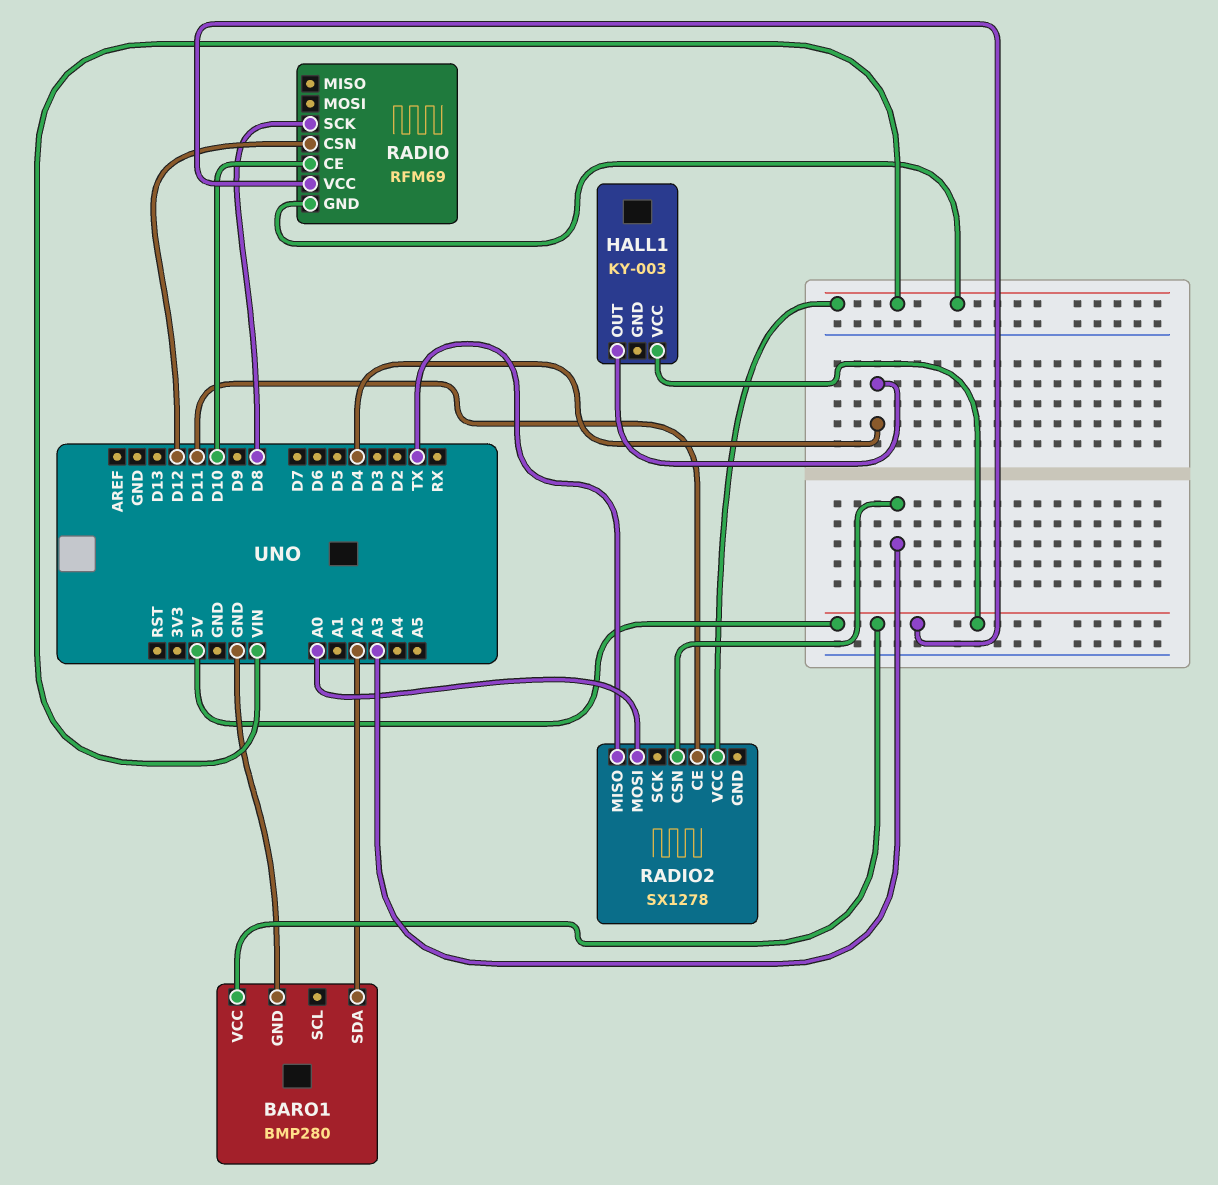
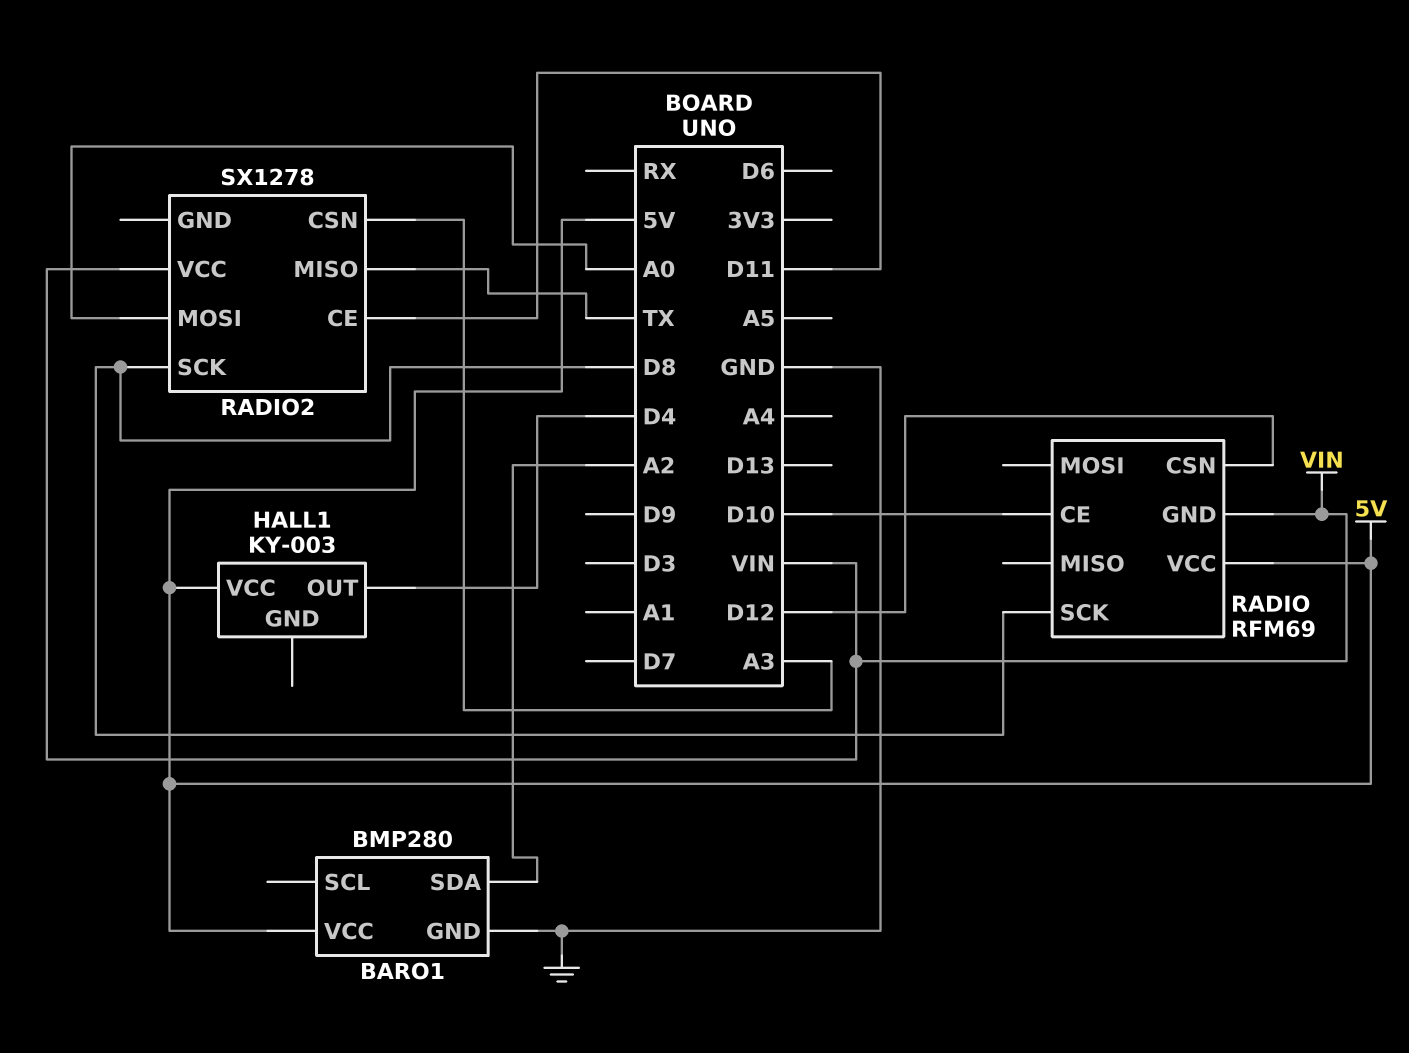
RADIO2 pin SCK: none -> D8

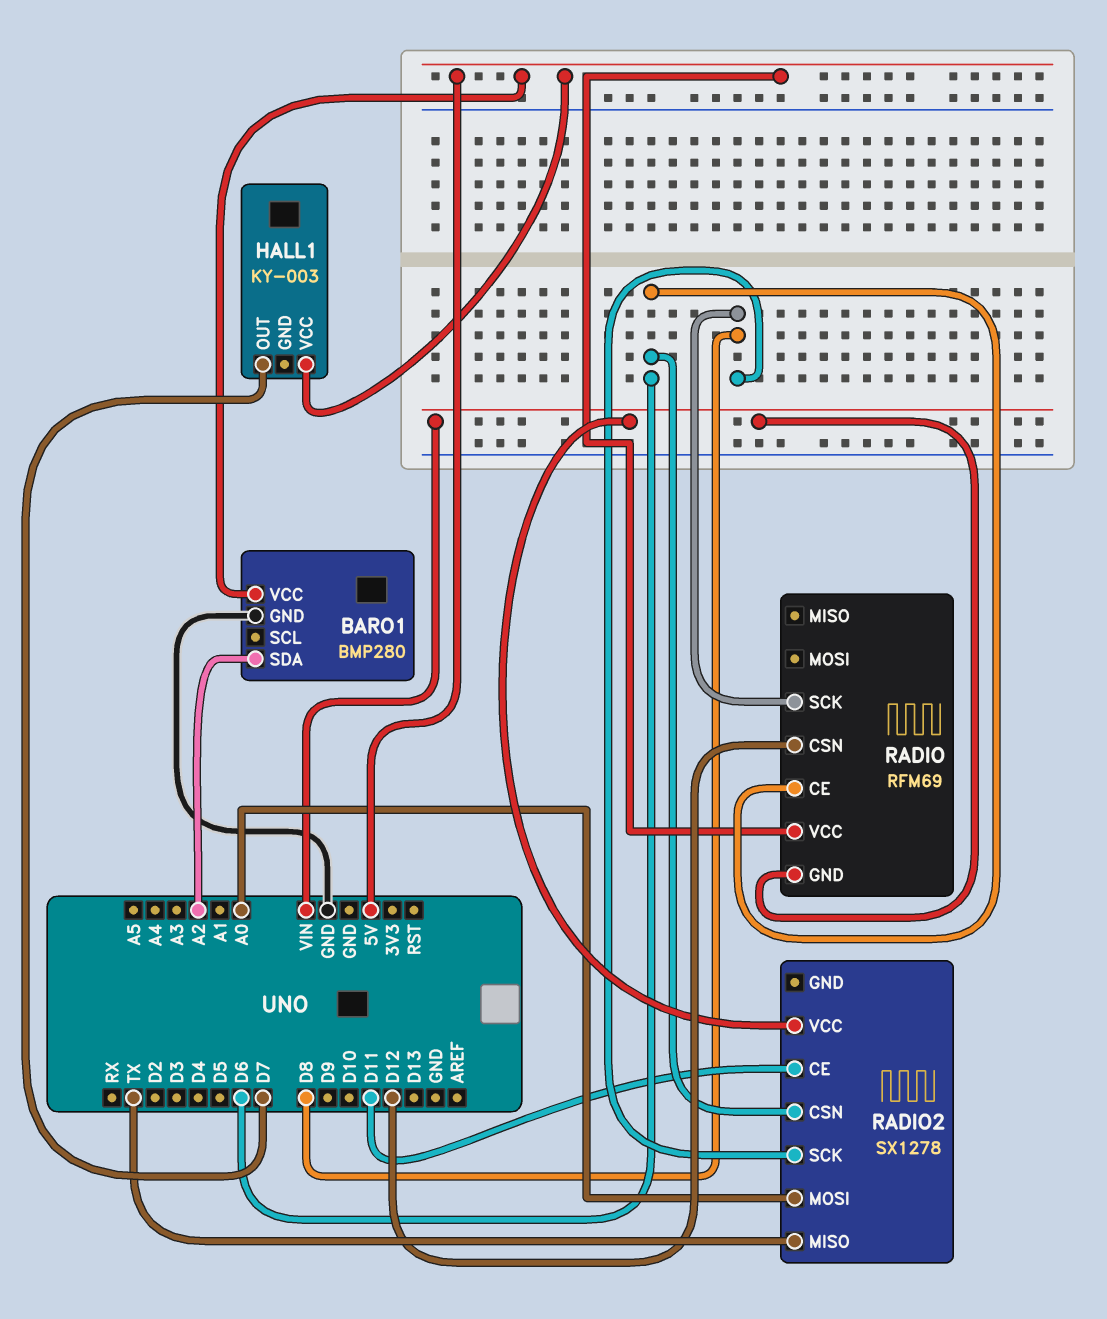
HALL1 pin OUT: D4 -> D7
RADIO pin CE: D10 -> D6
RADIO2 pin CSN: A3 -> D6

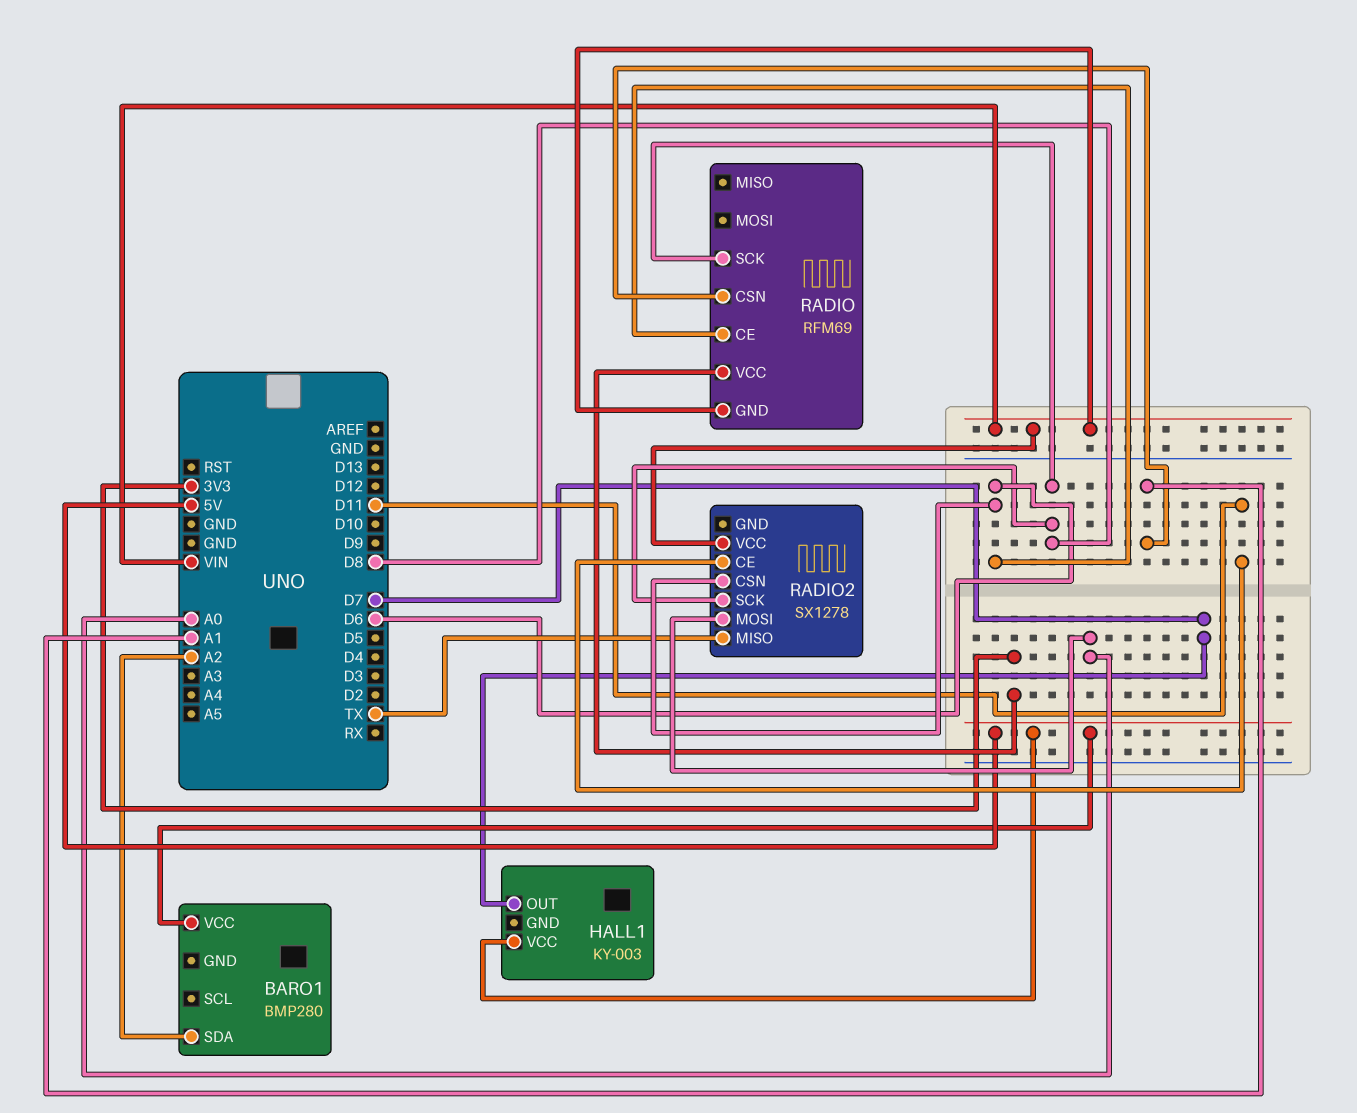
BARO1 pin GND: GND -> none
RADIO pin CSN: D12 -> A1
RADIO pin VCC: 5V -> 3V3

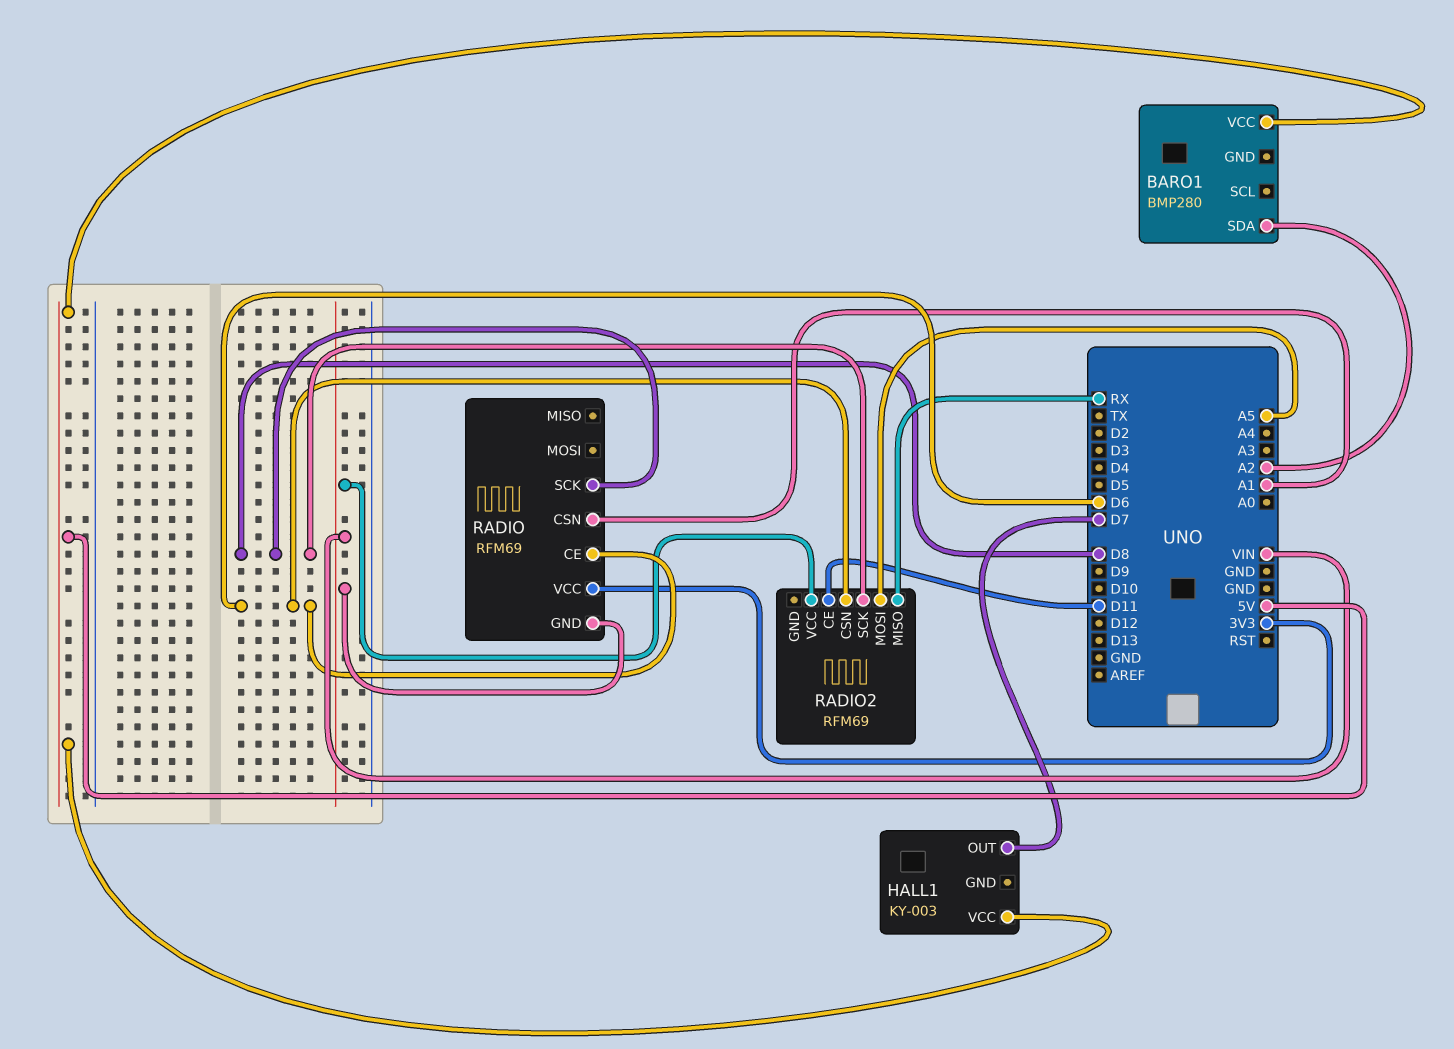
RADIO2: SX1278 -> RFM69
RADIO2 pin MISO: TX -> RX
RADIO2 pin MOSI: A0 -> A5

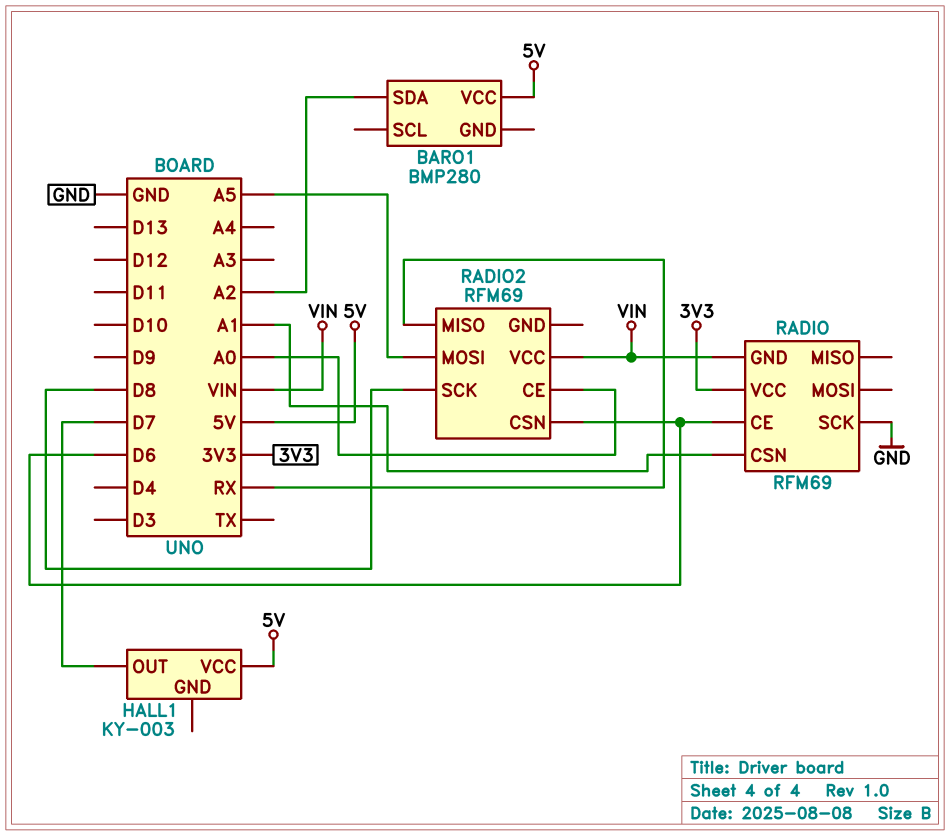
RADIO pin SCK: D8 -> GND
RADIO2 pin CE: D11 -> A0

